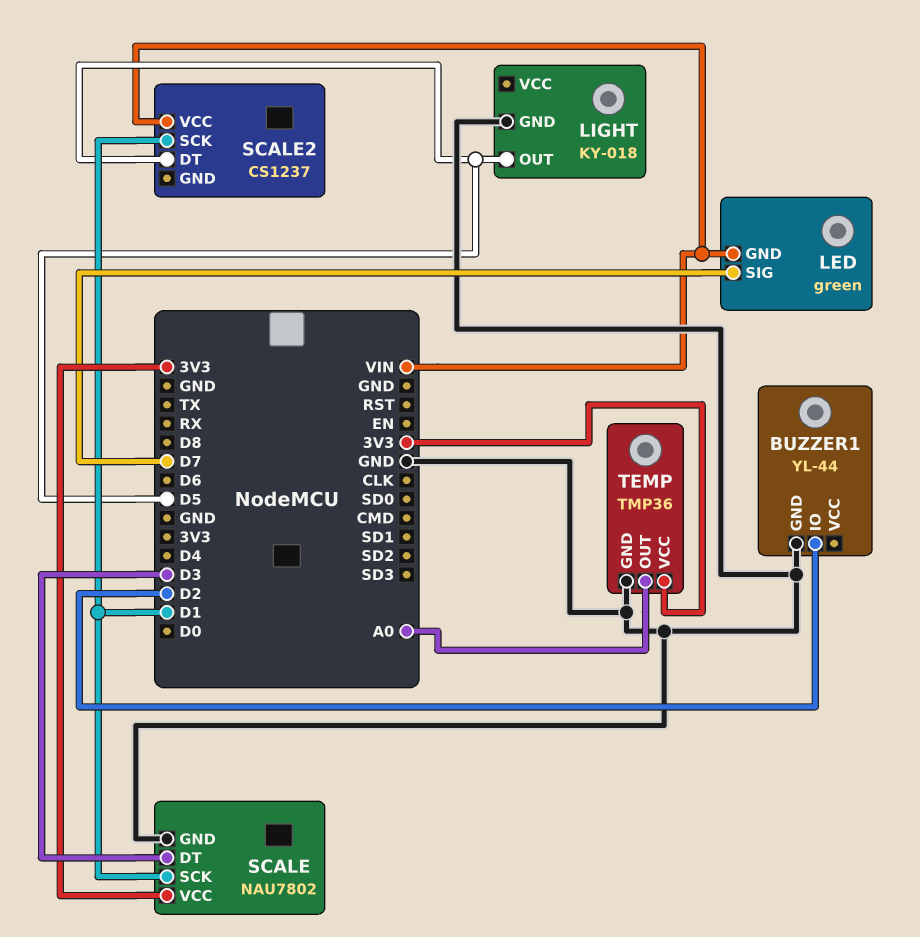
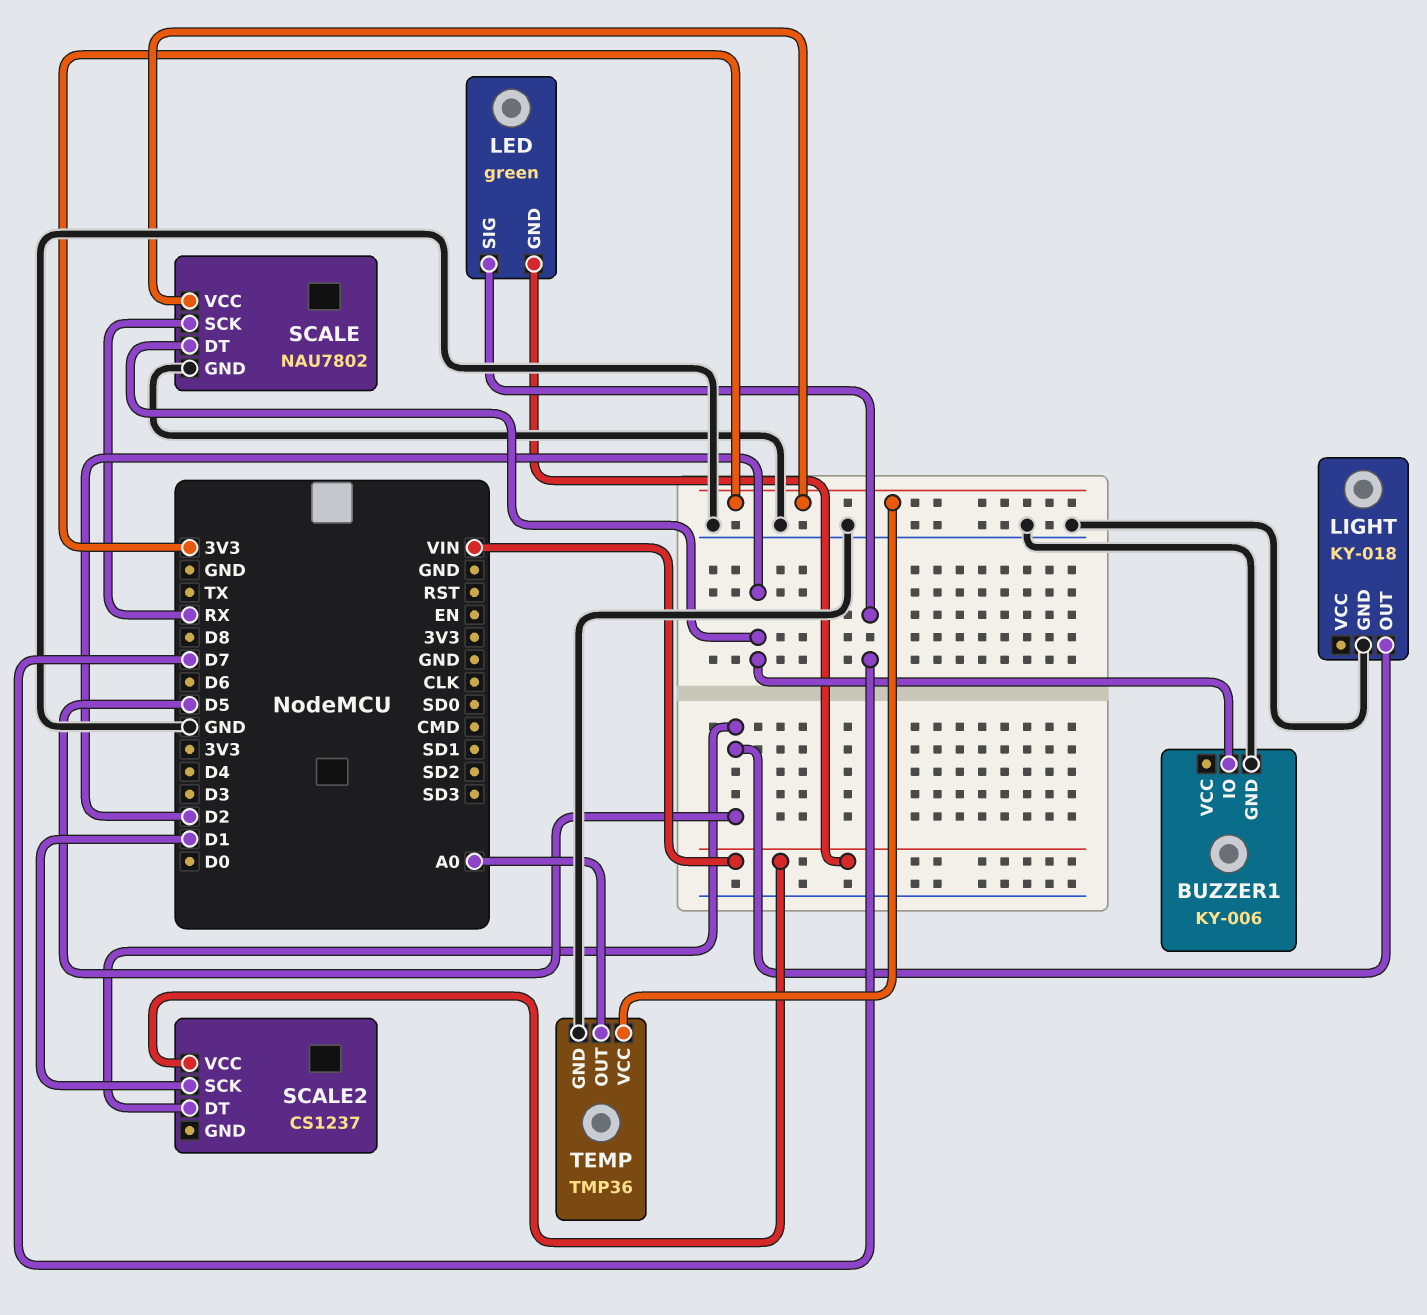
BUZZER1: YL-44 -> KY-006
SCALE pin DT: D3 -> D2
SCALE pin SCK: D1 -> RX

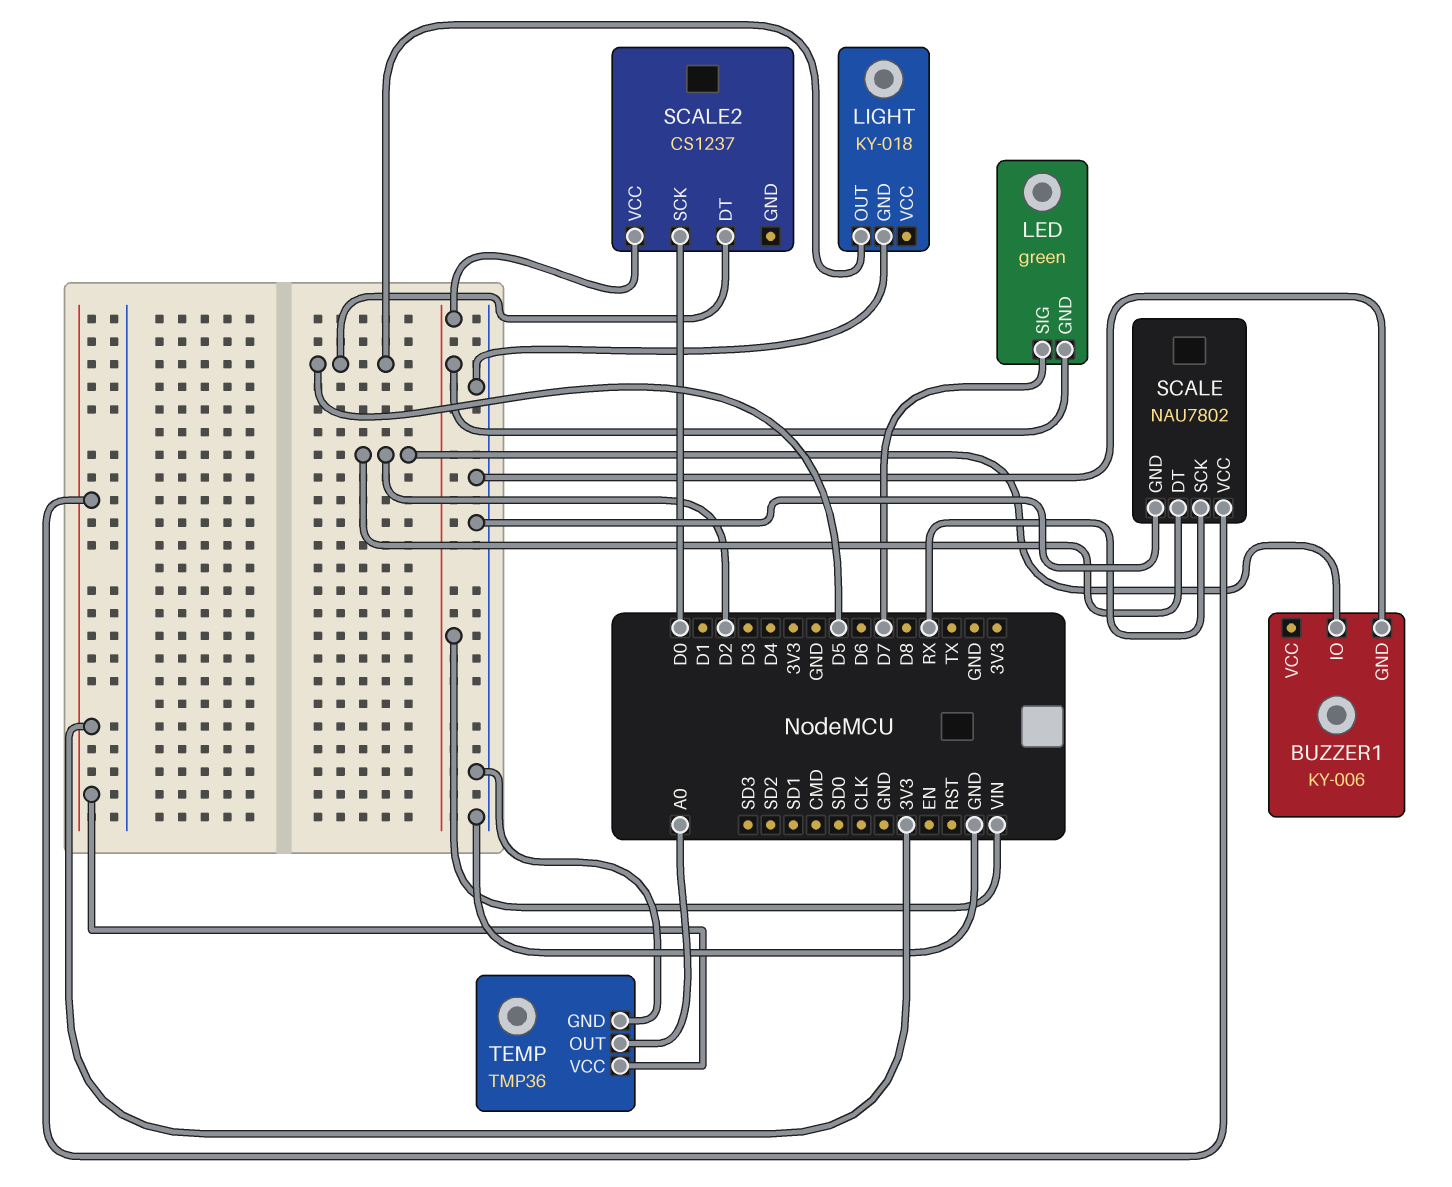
SCALE2 pin SCK: D1 -> D0

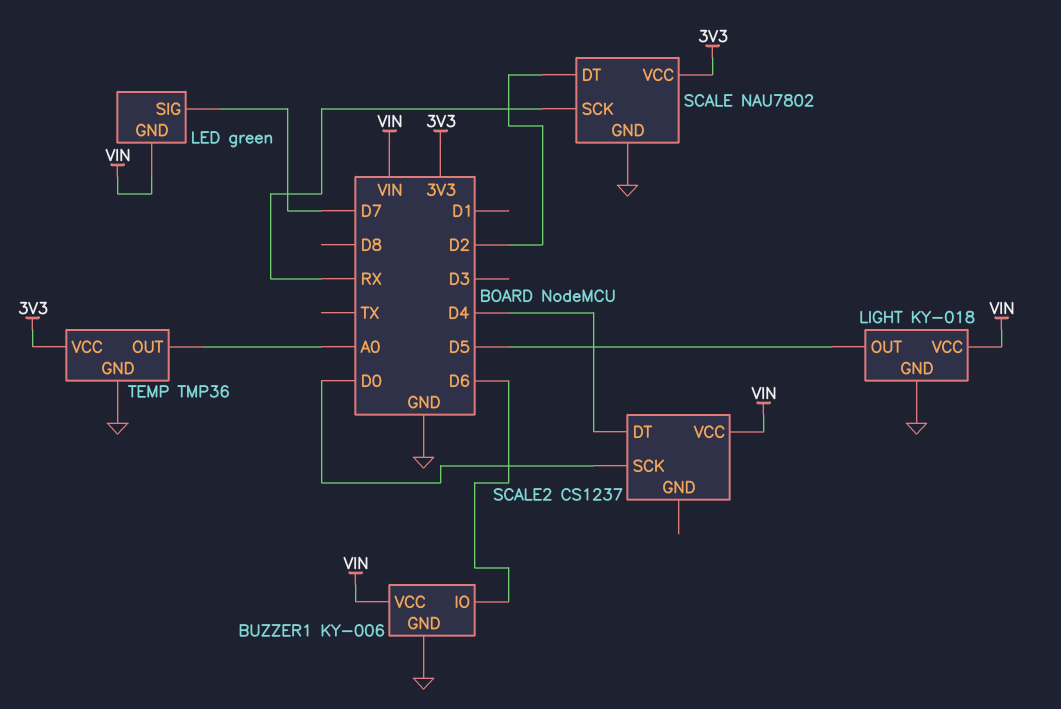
BUZZER1 pin IO: D2 -> D6
BUZZER1 pin VCC: none -> VIN
LIGHT pin VCC: none -> VIN
SCALE2 pin DT: D5 -> D4

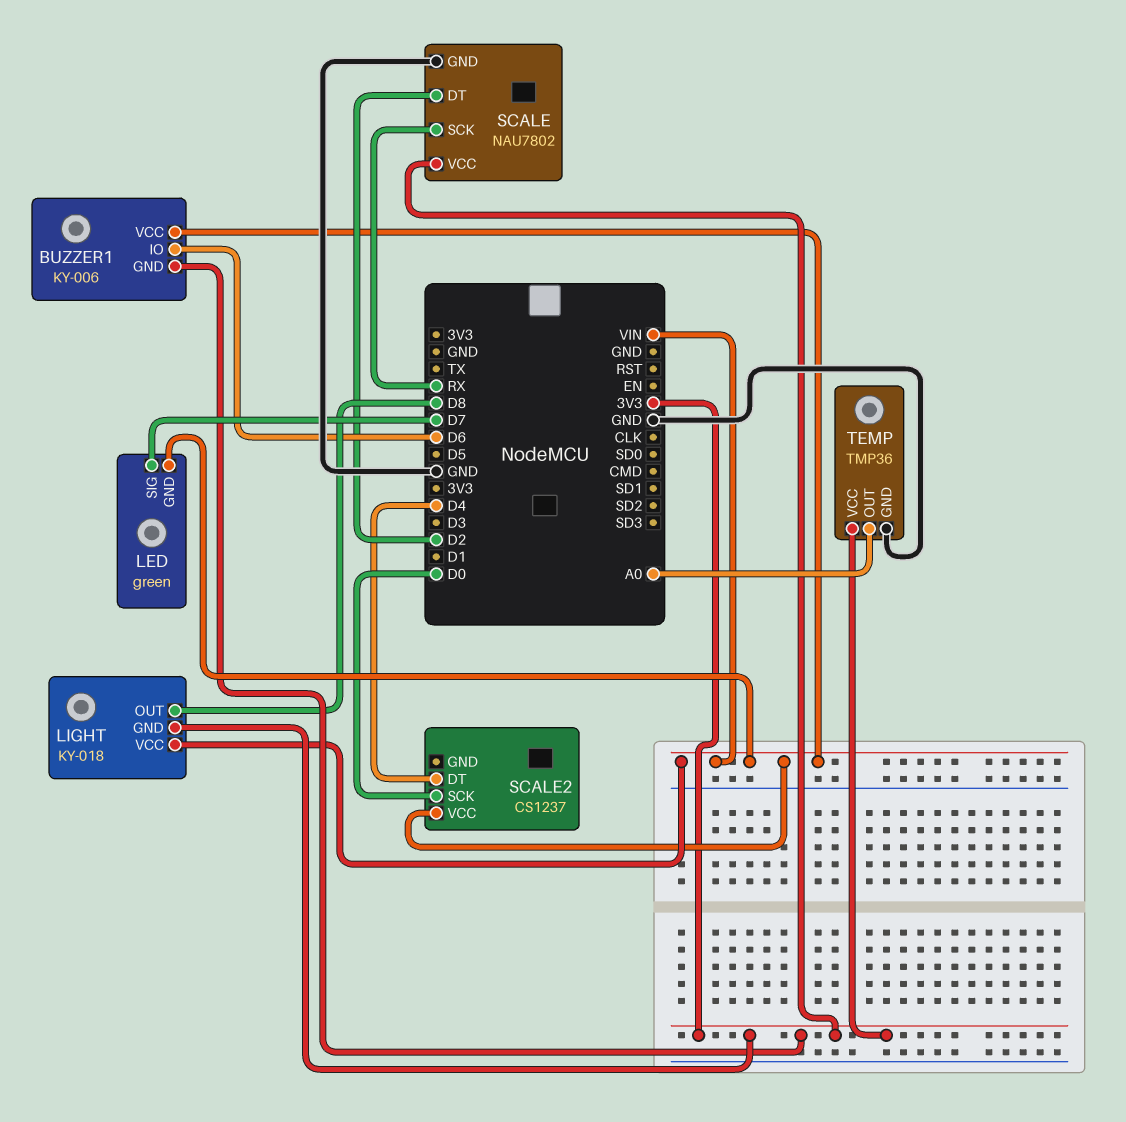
BUZZER1 pin GND: GND -> 3V3
LIGHT pin GND: GND -> 3V3
LIGHT pin OUT: D5 -> D8

